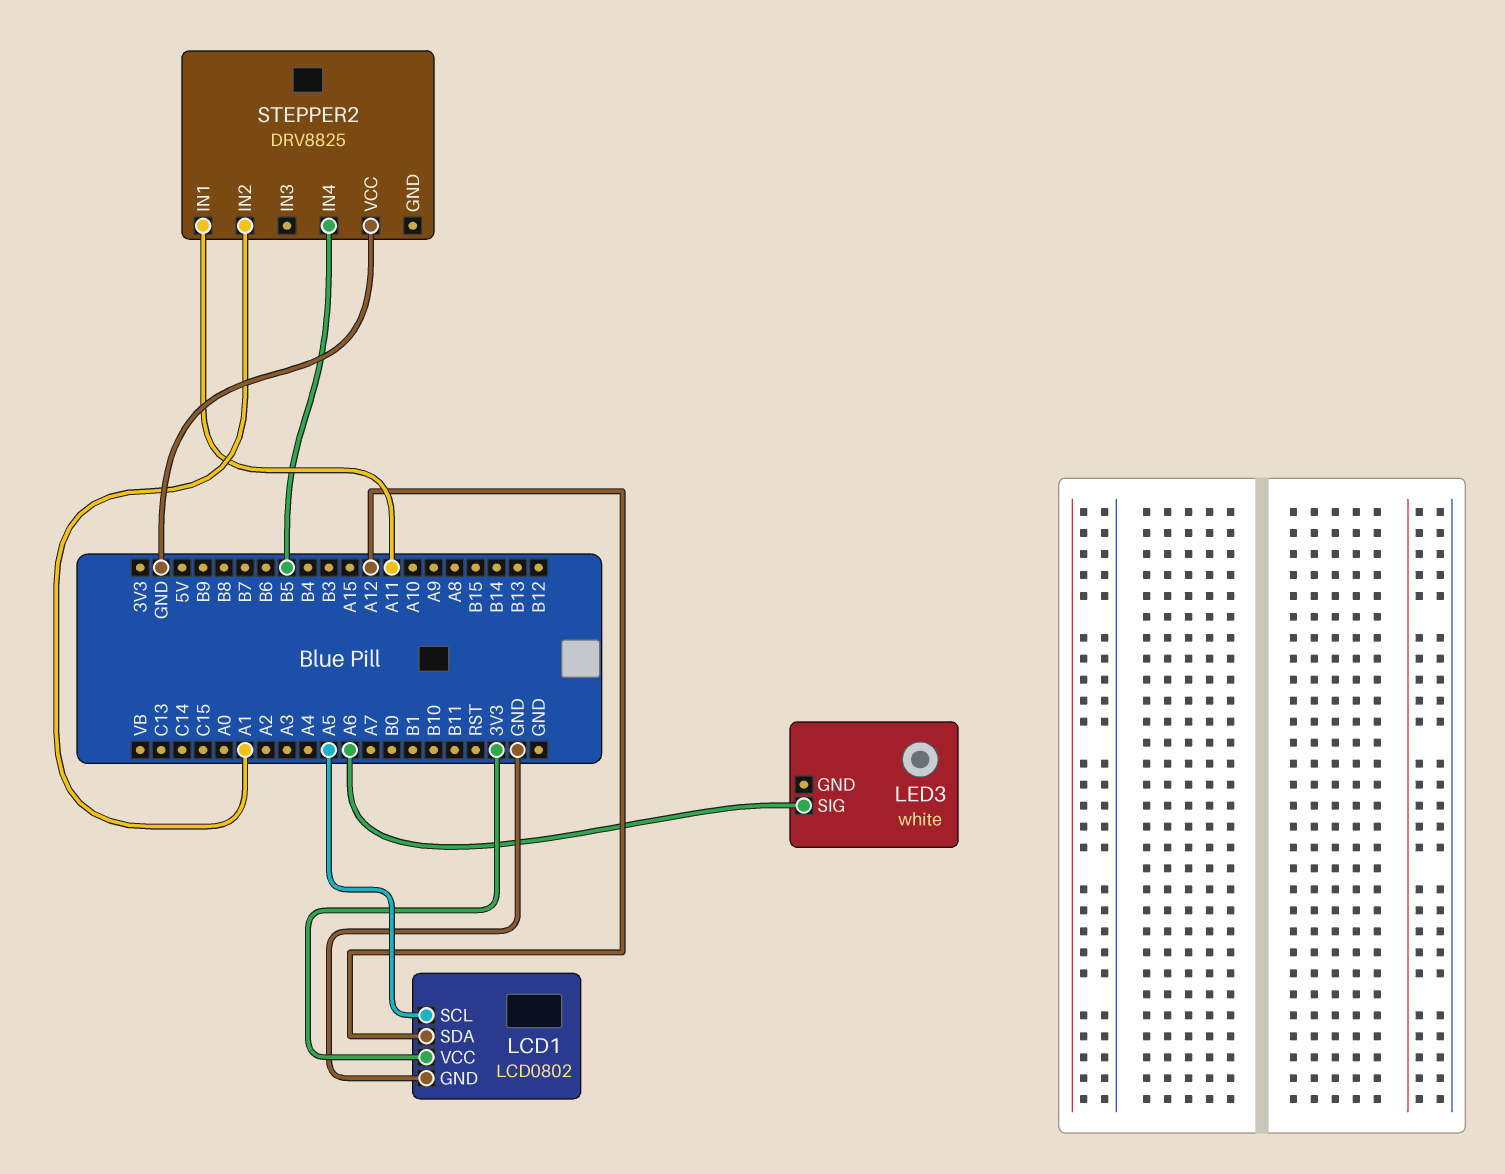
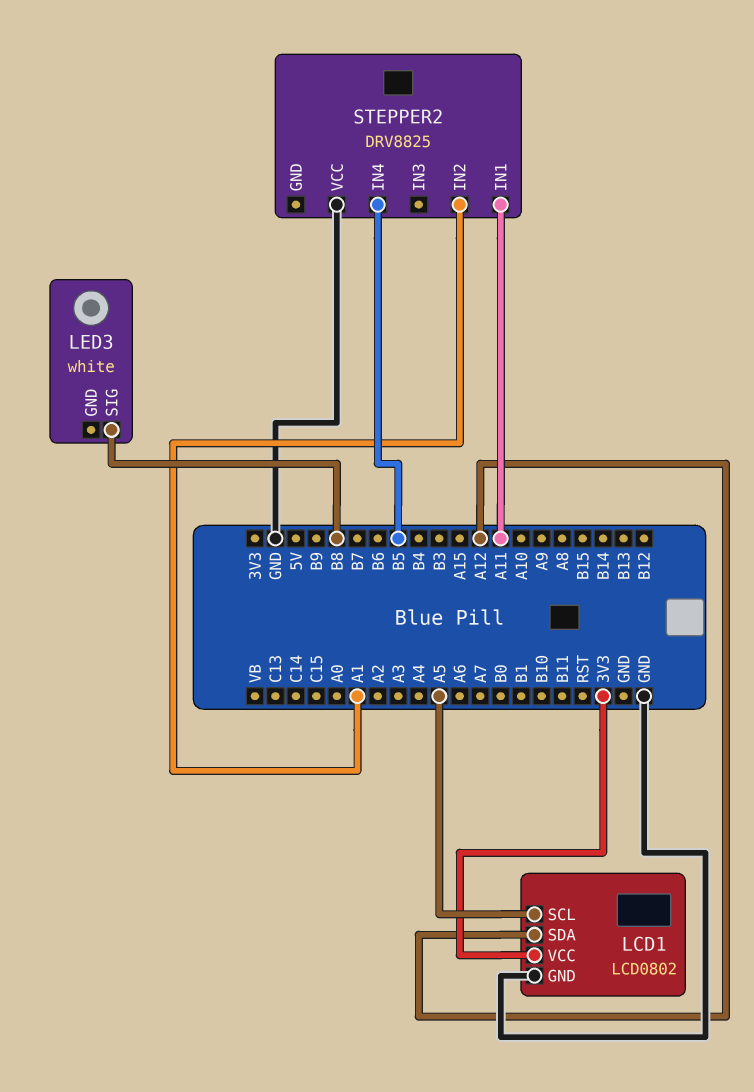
LED3 pin SIG: A6 -> B8

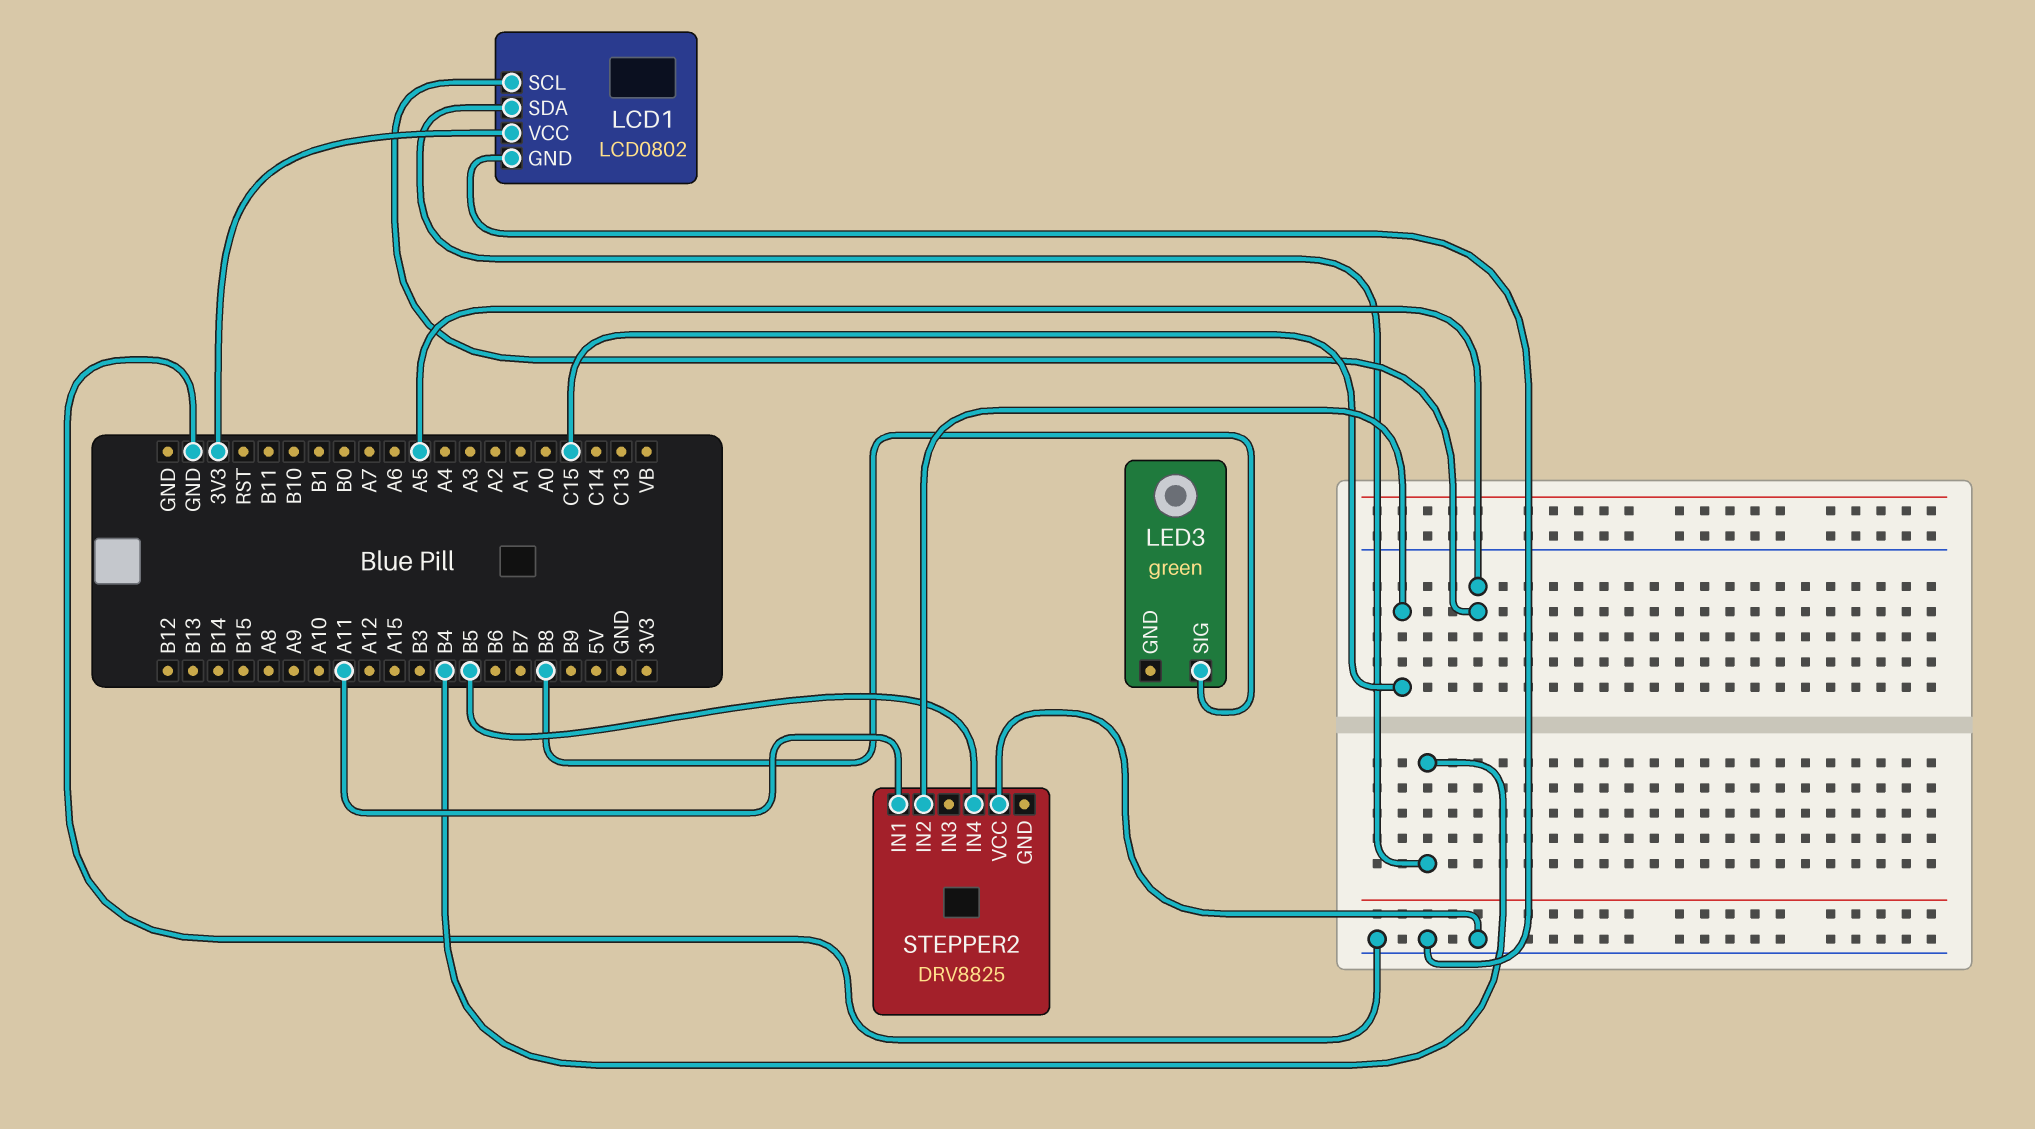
LCD1 pin SDA: A12 -> B4
LED3: white -> green
STEPPER2 pin IN2: A1 -> C15

